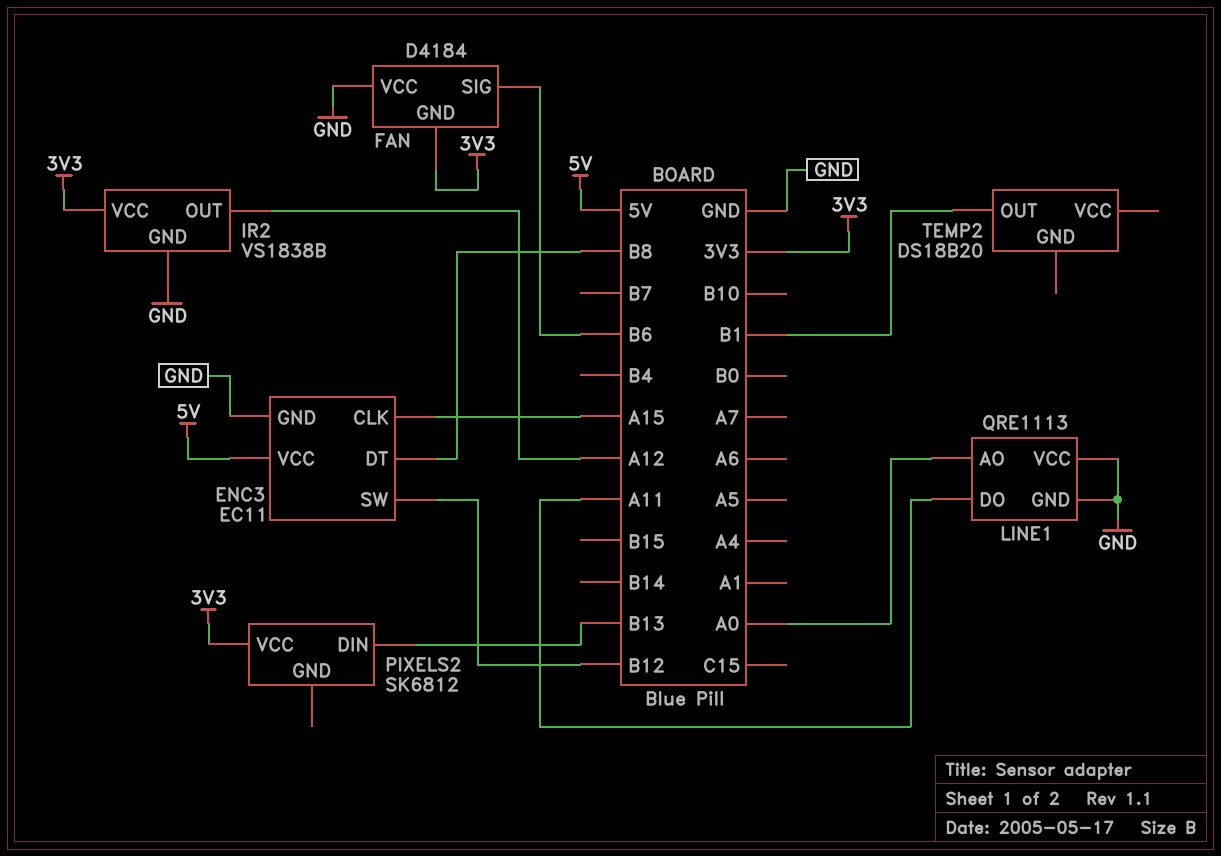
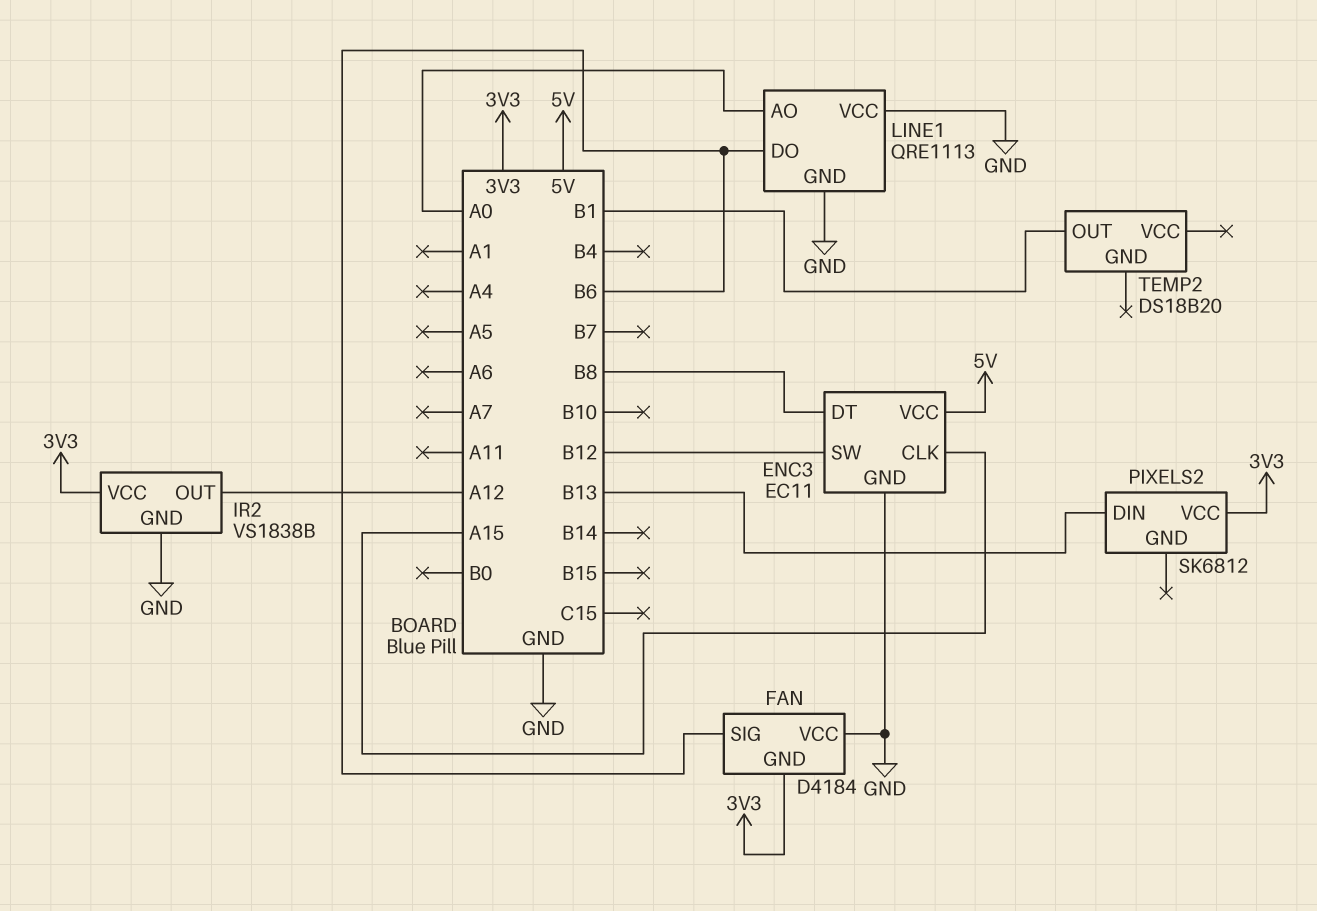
LINE1 pin DO: A11 -> B6

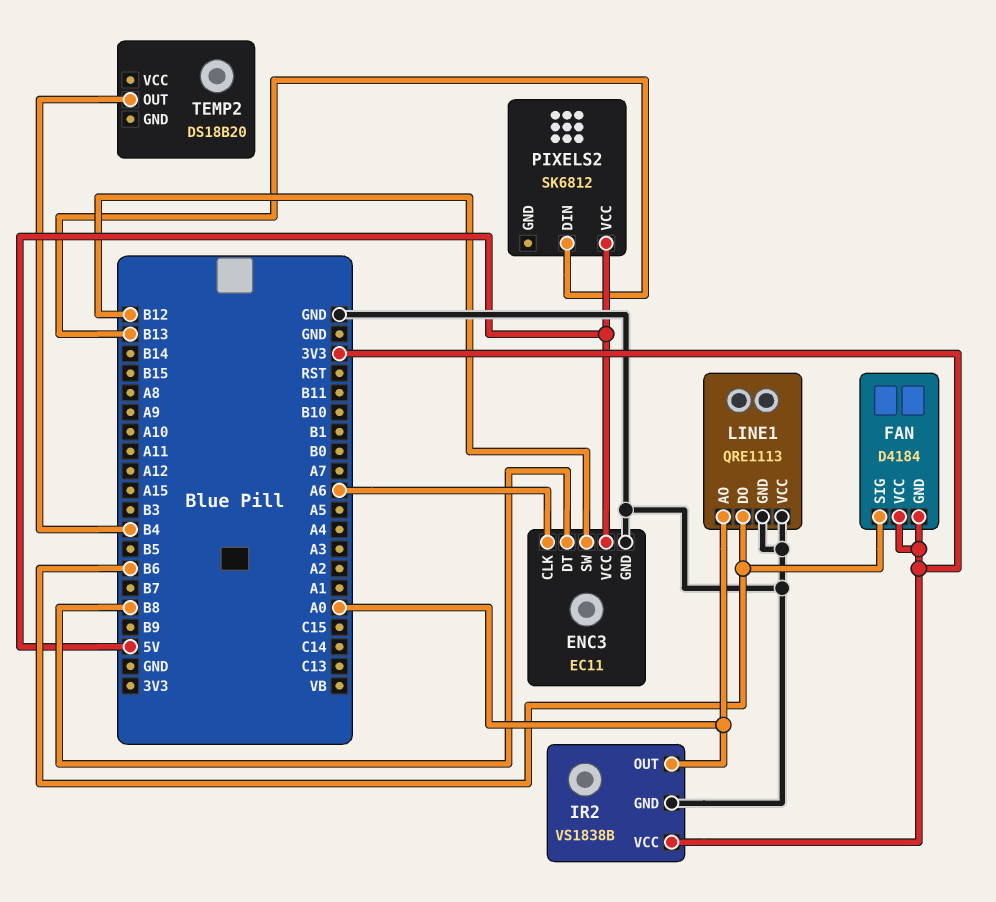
ENC3 pin CLK: A15 -> A6
FAN pin VCC: GND -> 3V3
IR2 pin OUT: A12 -> A0
PIXELS2 pin VCC: 3V3 -> 5V
TEMP2 pin OUT: B1 -> B4

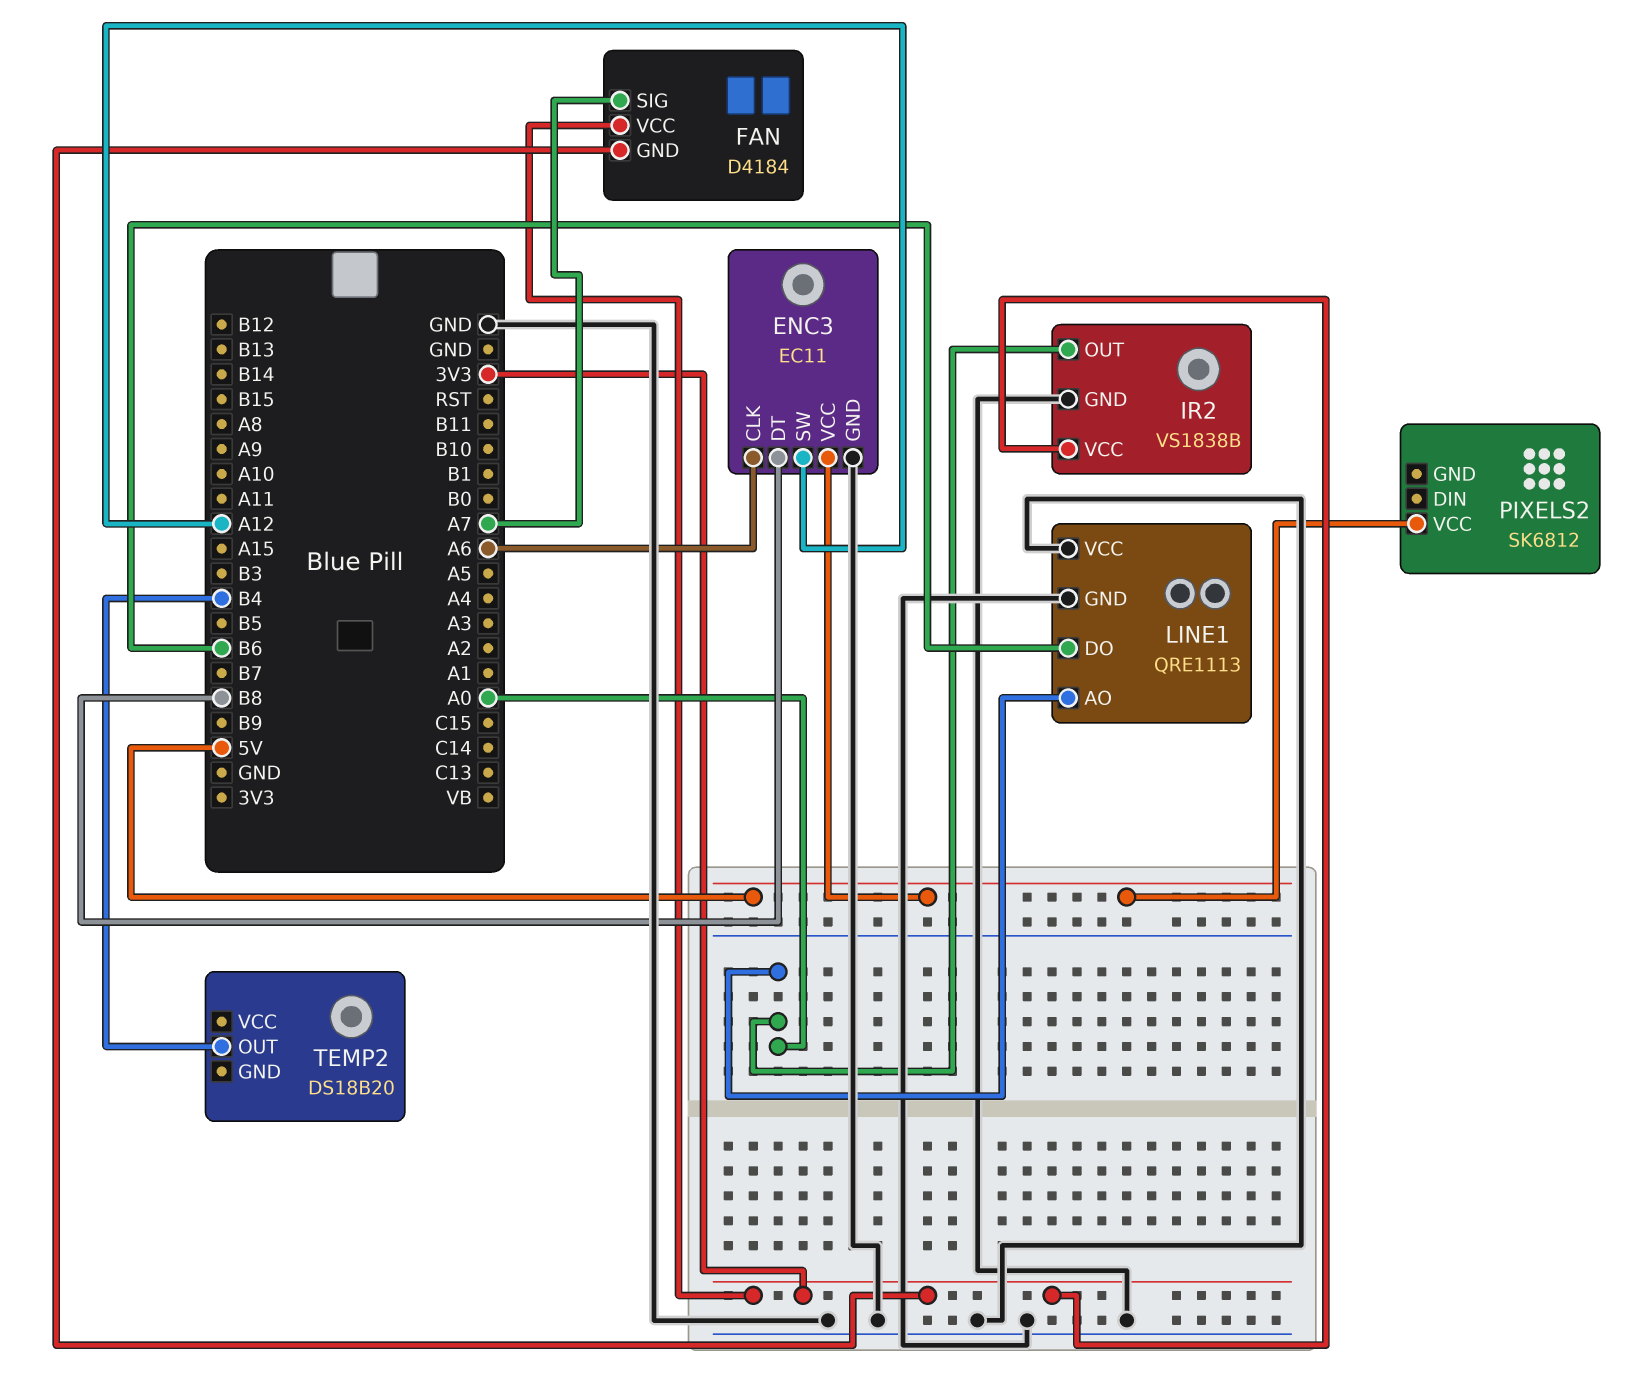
ENC3 pin SW: B12 -> A12
FAN pin SIG: B6 -> A7
PIXELS2 pin DIN: B13 -> none

